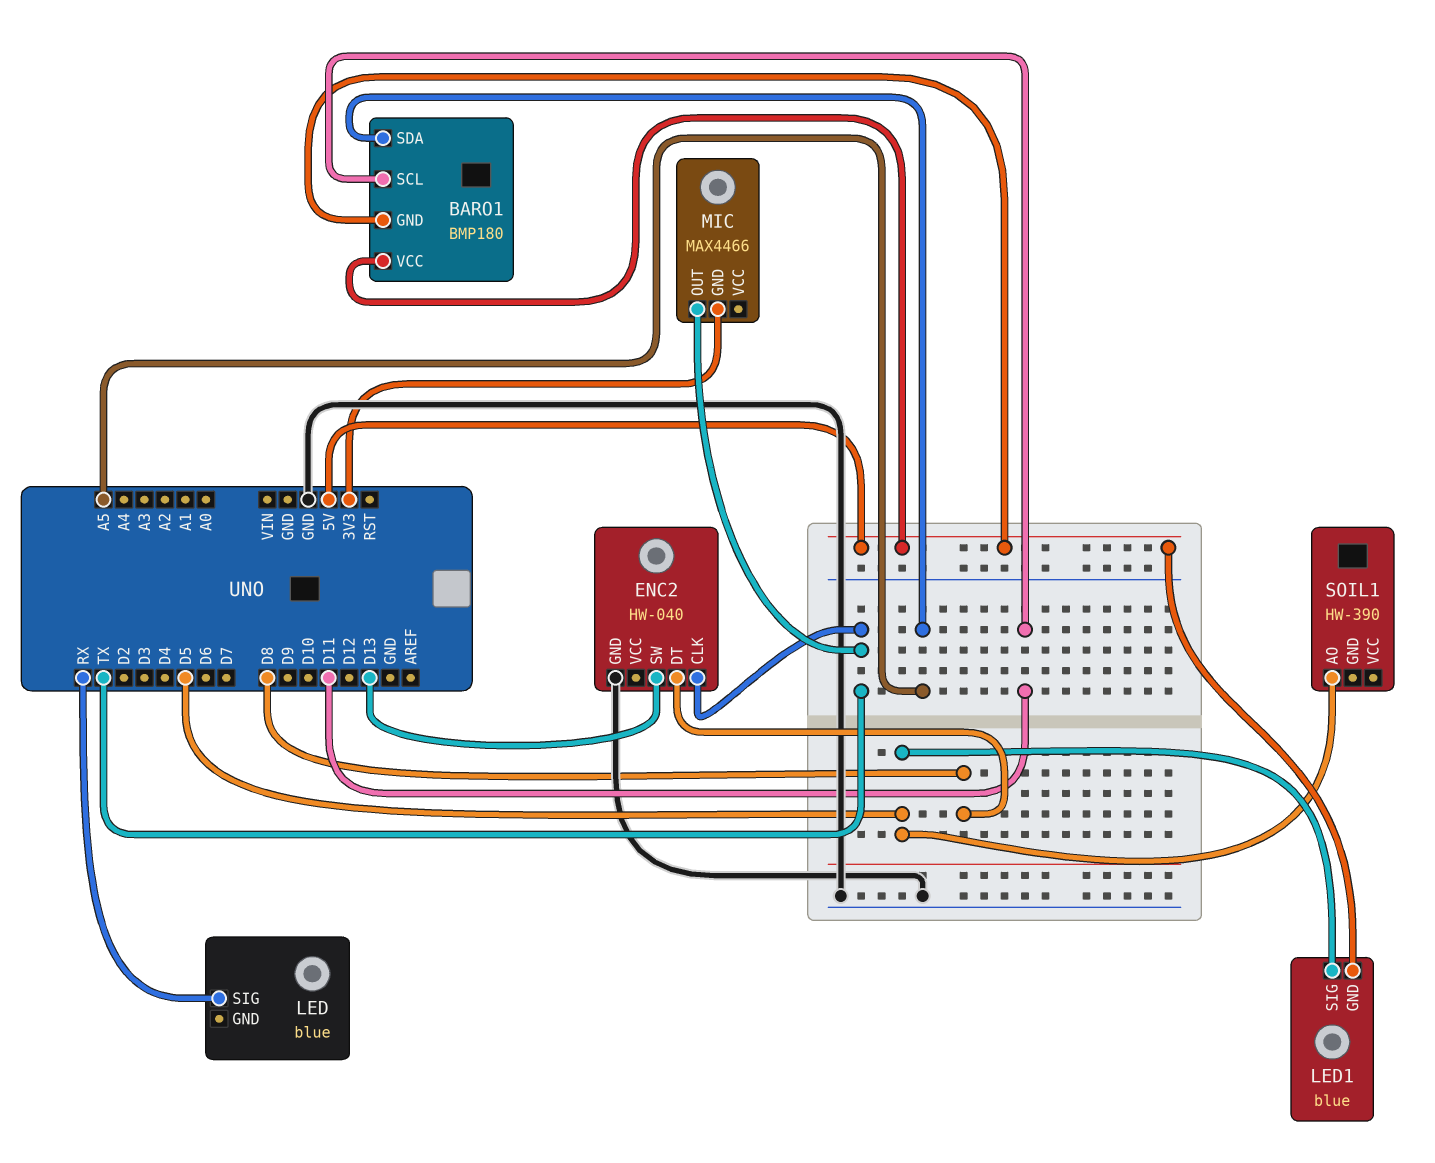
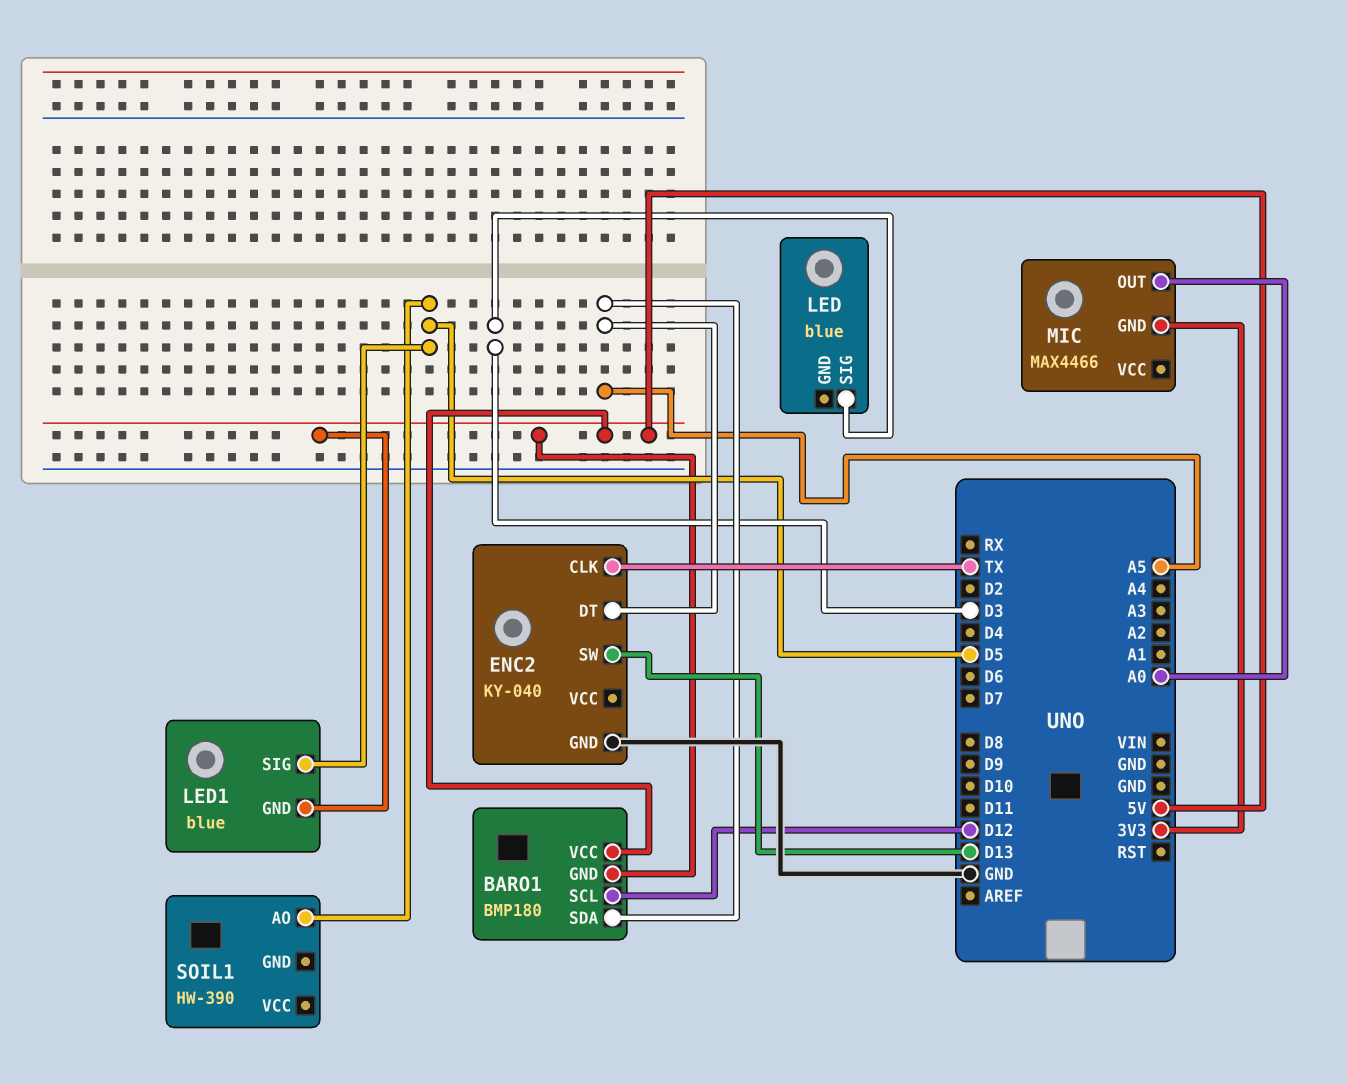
BARO1 pin SCL: D11 -> D12
ENC2: HW-040 -> KY-040
ENC2 pin DT: D8 -> A5
LED pin SIG: RX -> D3
MIC pin OUT: TX -> A0

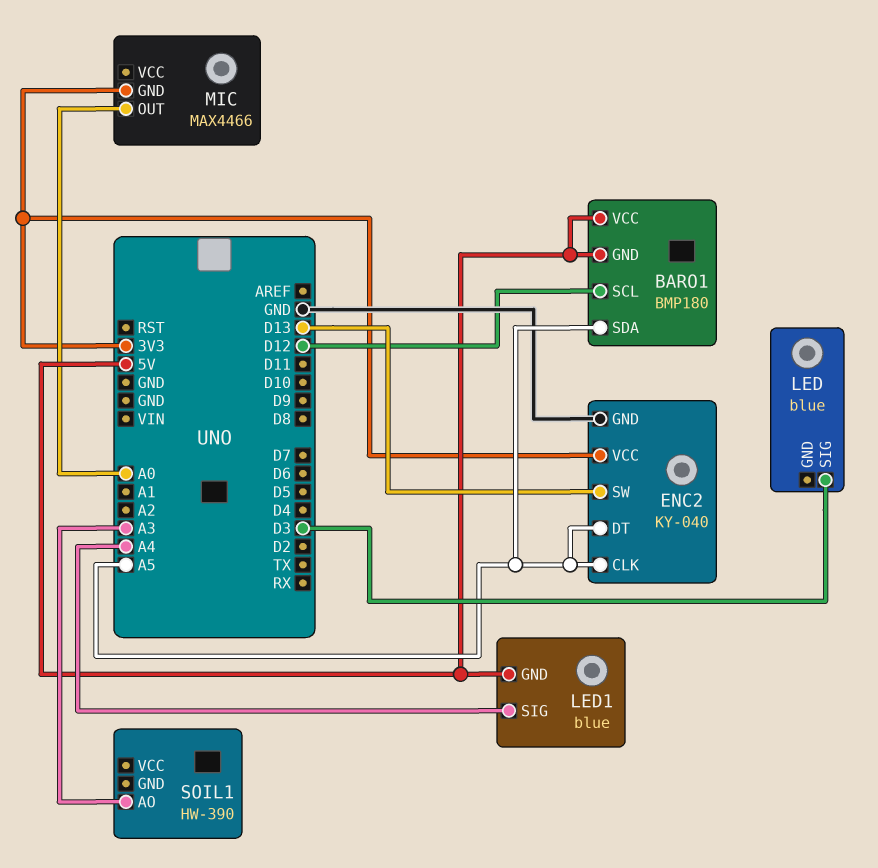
ENC2 pin CLK: TX -> A5
ENC2 pin VCC: none -> 3V3
LED1 pin SIG: D5 -> A4
SOIL1 pin AO: D5 -> A3

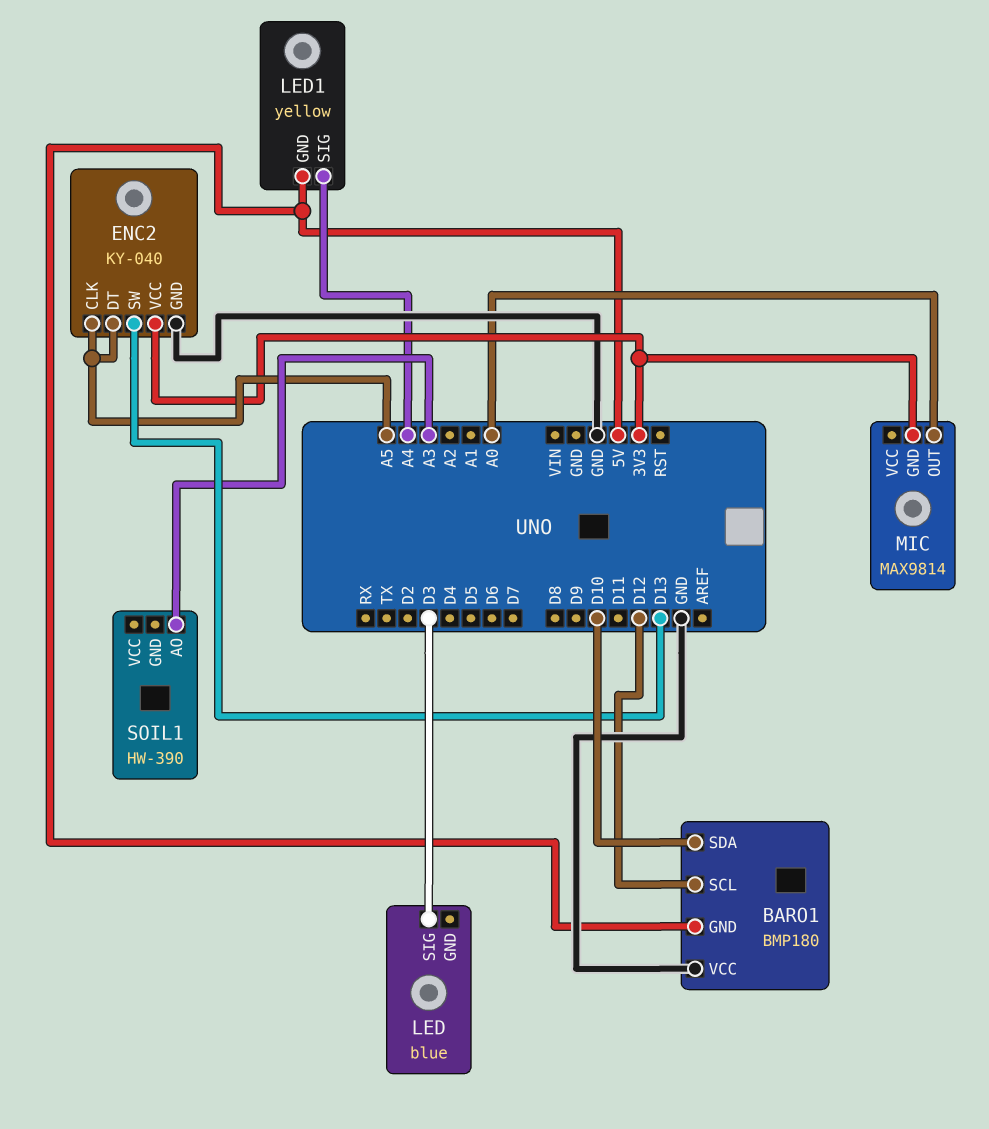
BARO1 pin SDA: A5 -> D10
BARO1 pin VCC: 5V -> GND
LED1: blue -> yellow
MIC: MAX4466 -> MAX9814

